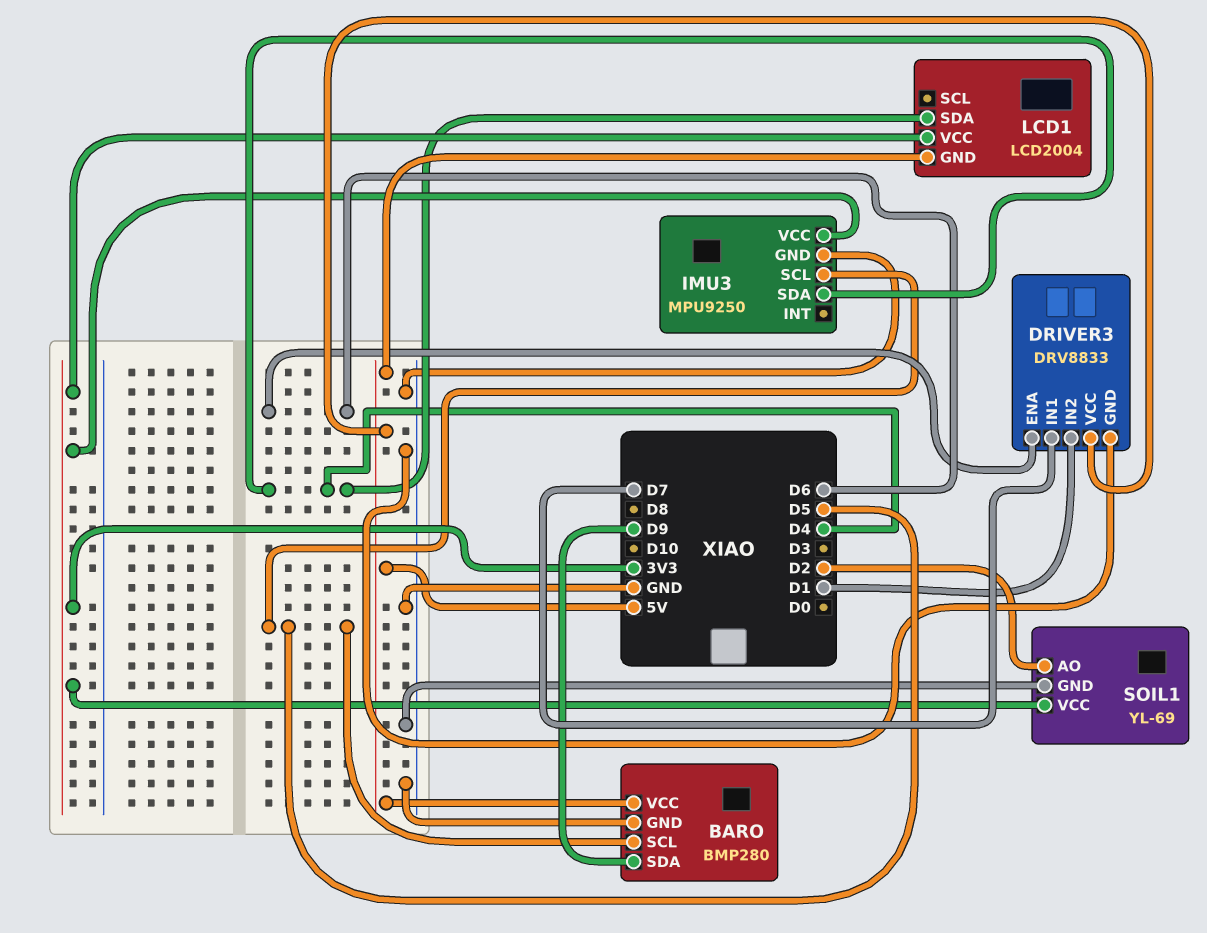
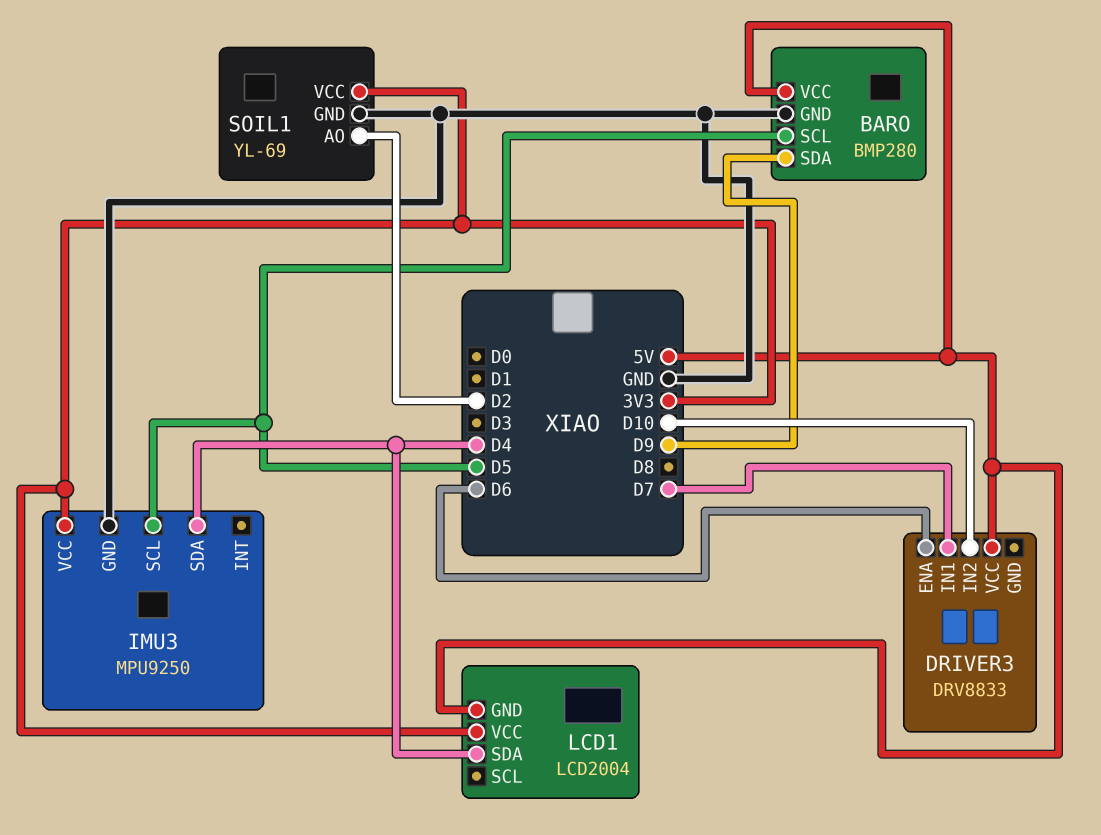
DRIVER3 pin GND: GND -> none
DRIVER3 pin IN2: D1 -> D10

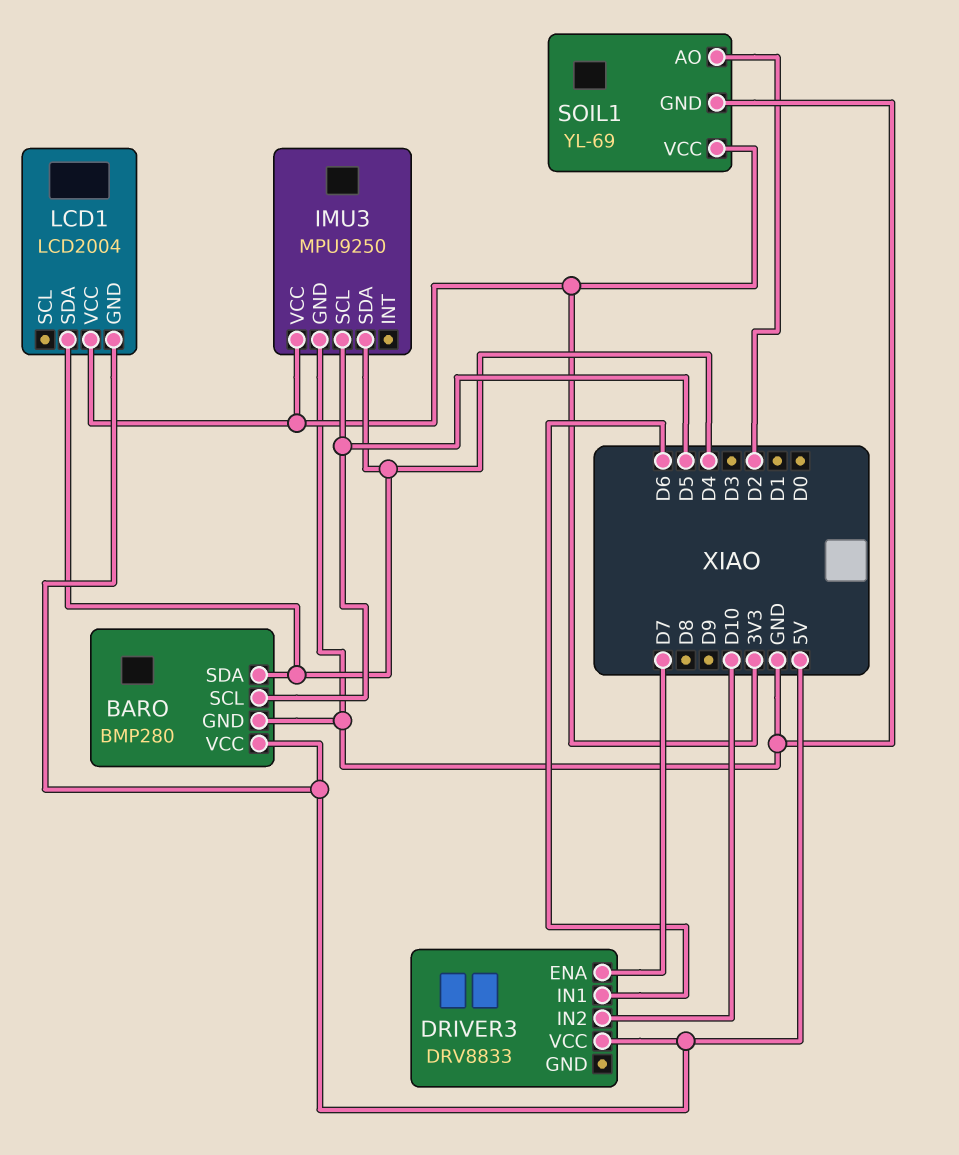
BARO pin SDA: D9 -> D4
DRIVER3 pin ENA: D6 -> D7
DRIVER3 pin IN1: D7 -> D6

